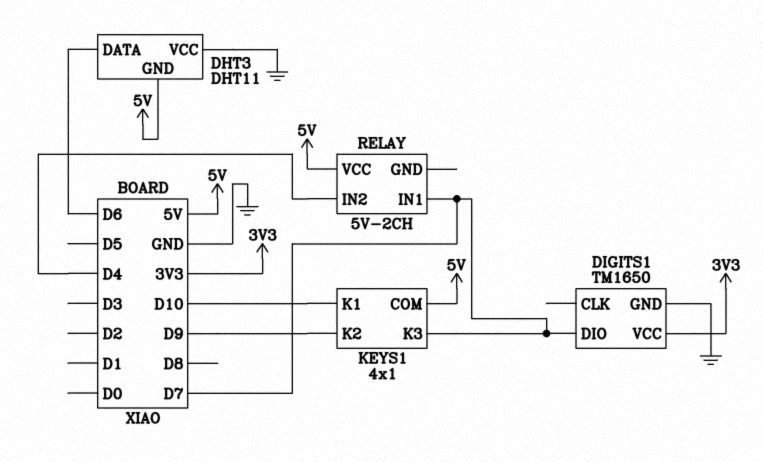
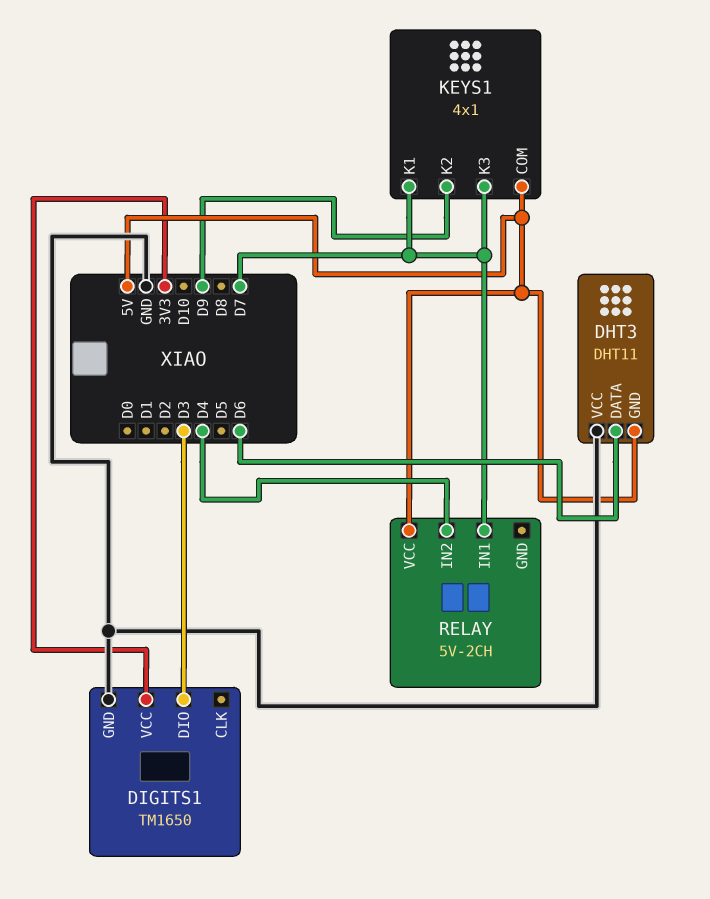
DIGITS1 pin DIO: D7 -> D3
KEYS1 pin K1: D10 -> D7

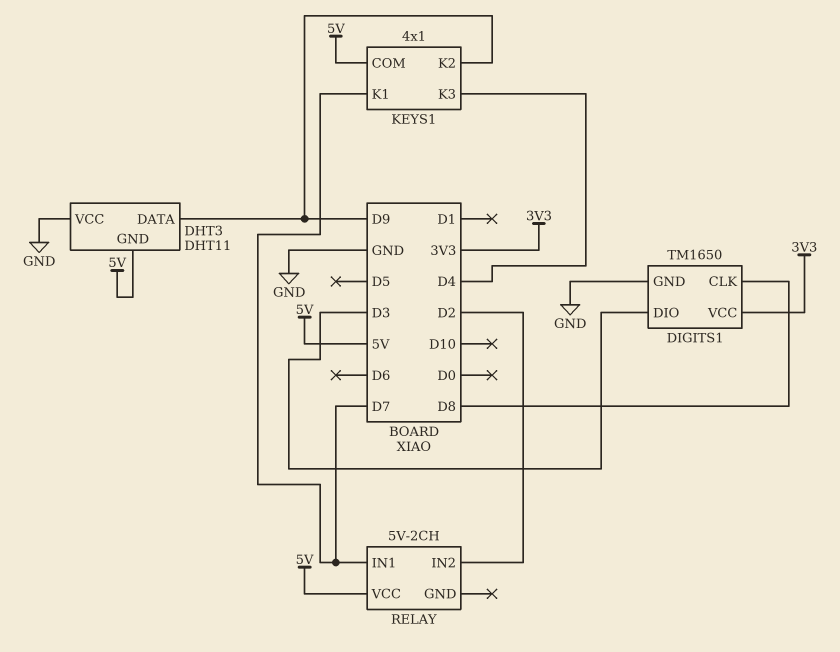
DHT3 pin DATA: D6 -> D9
DIGITS1 pin CLK: none -> D8
KEYS1 pin K3: D7 -> D4
RELAY pin IN2: D4 -> D2

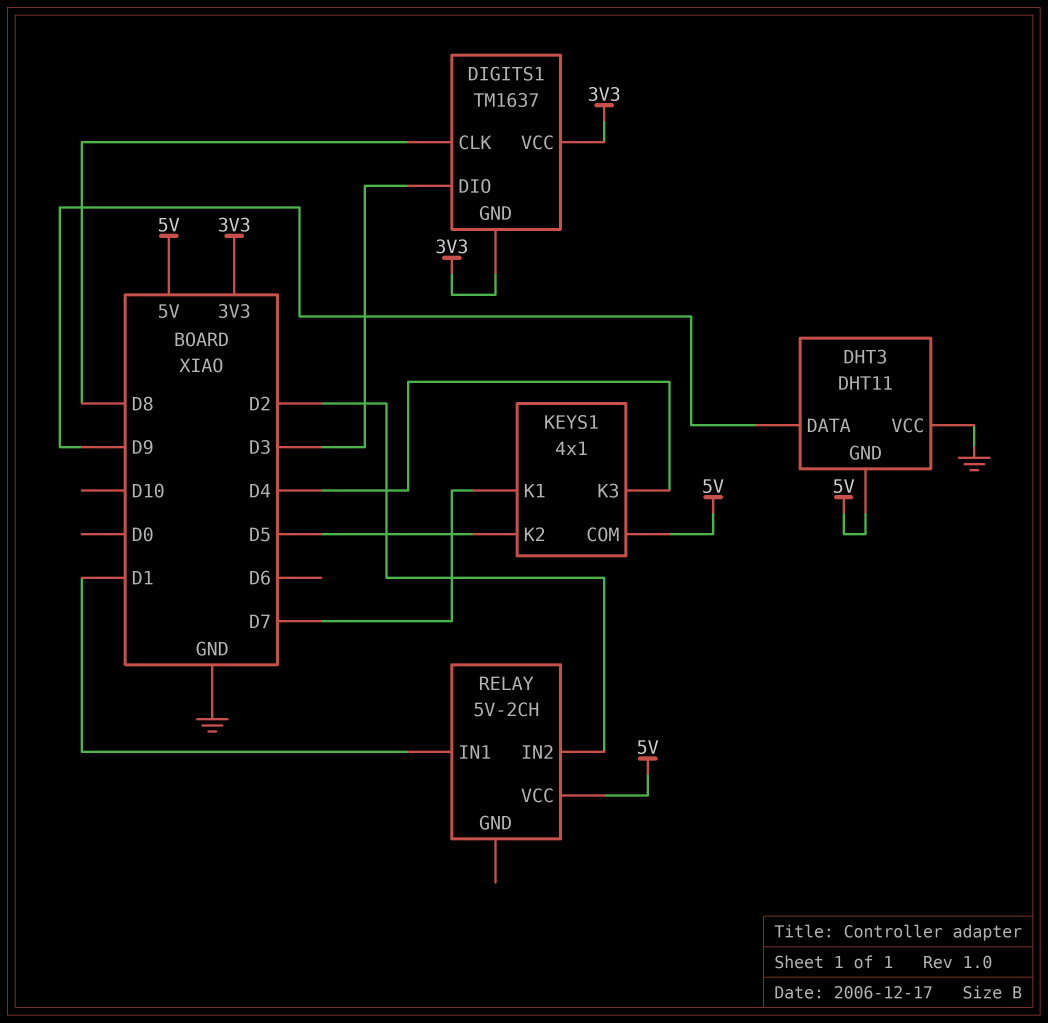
DIGITS1: TM1650 -> TM1637
DIGITS1 pin GND: GND -> 3V3
KEYS1 pin K2: D9 -> D5
RELAY pin IN1: D7 -> D1

